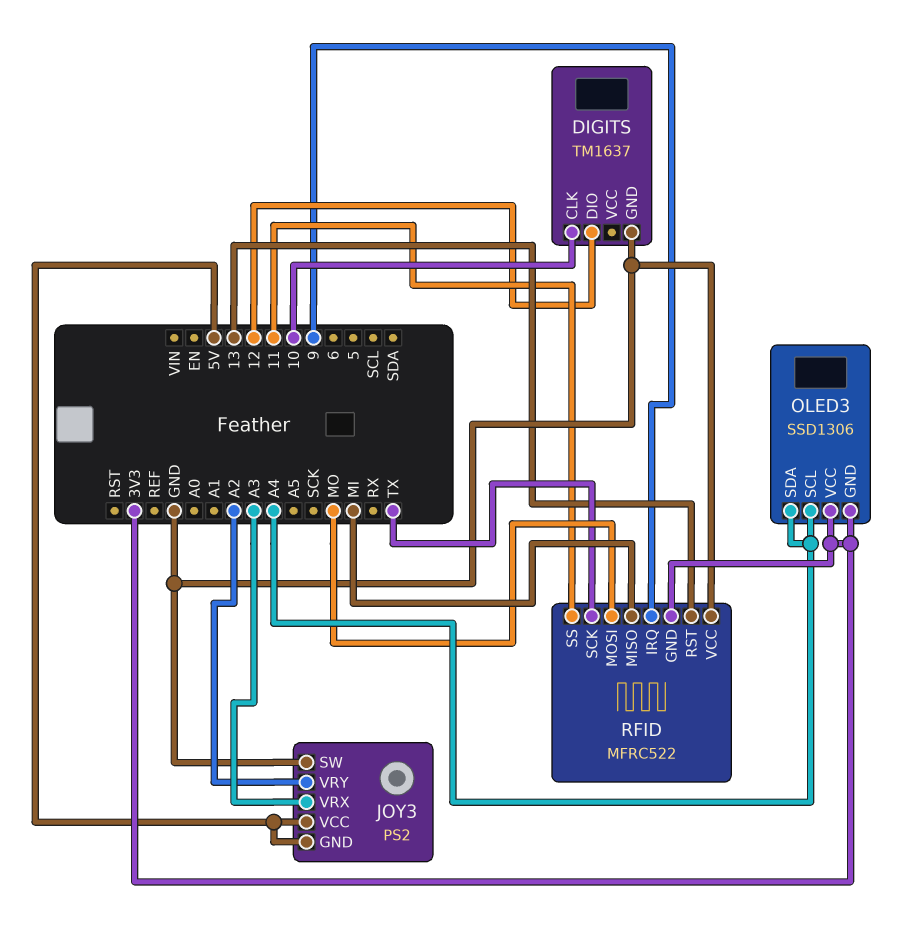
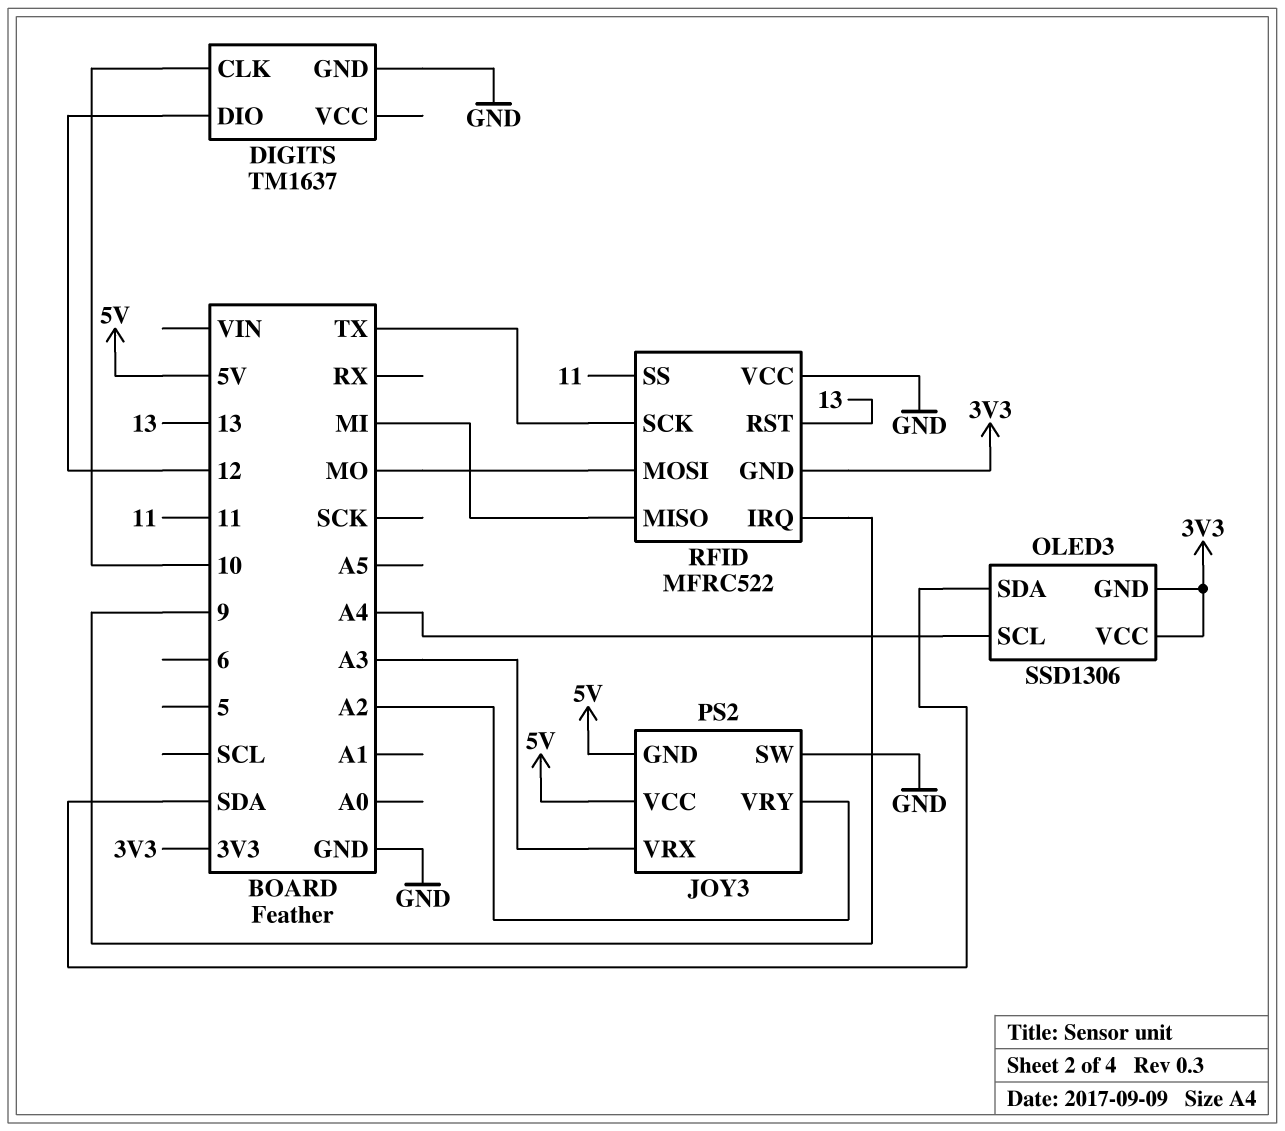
OLED3 pin SDA: A4 -> SDA

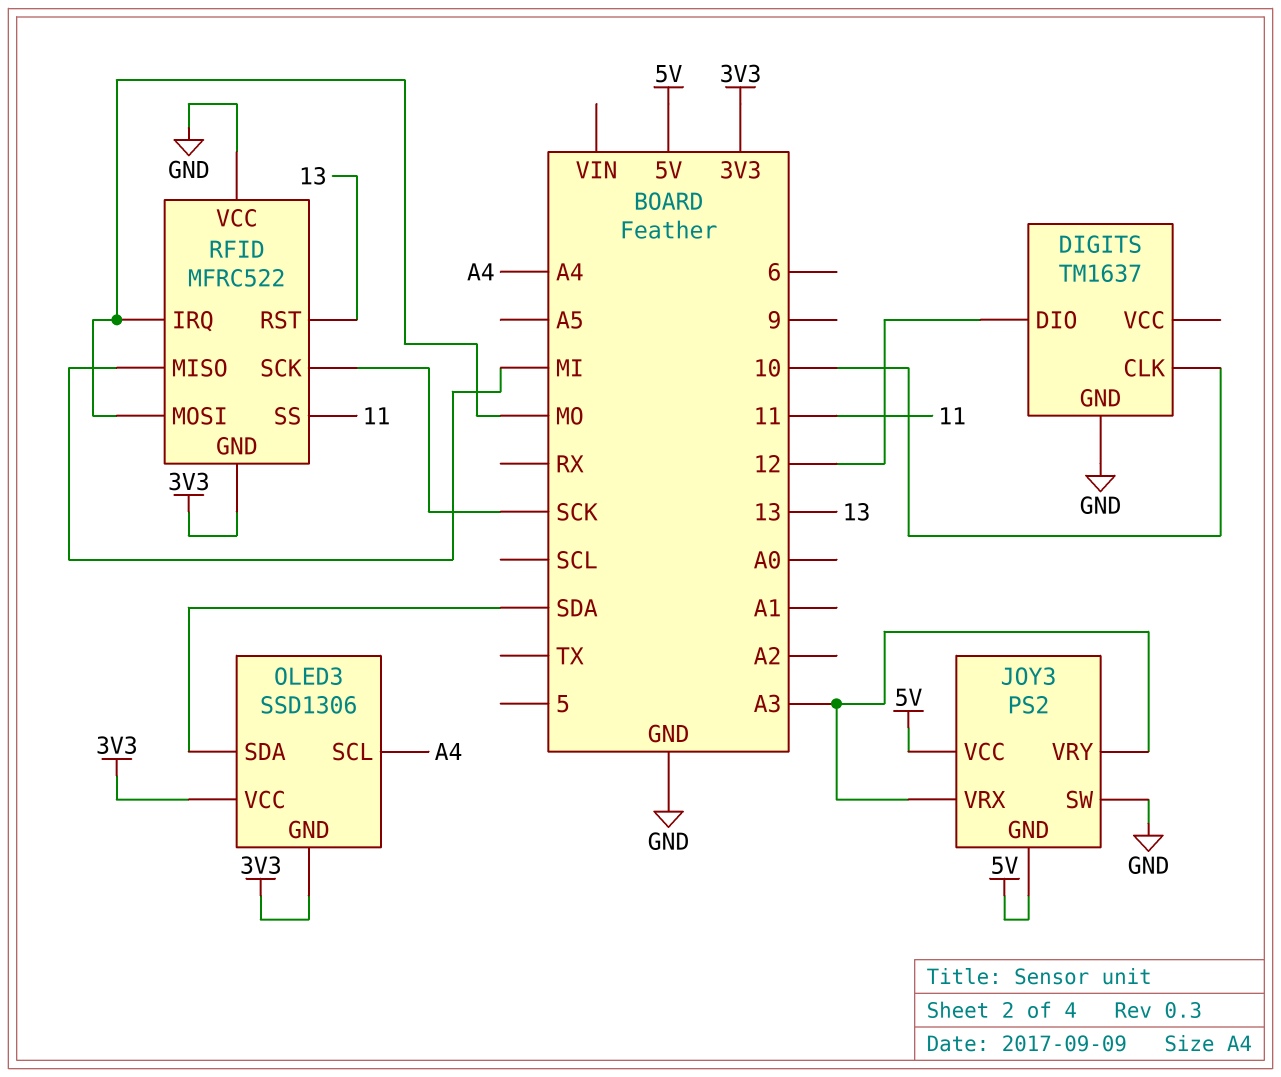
JOY3 pin VRY: A2 -> A3
RFID pin IRQ: 9 -> MO
RFID pin SCK: TX -> SCK

